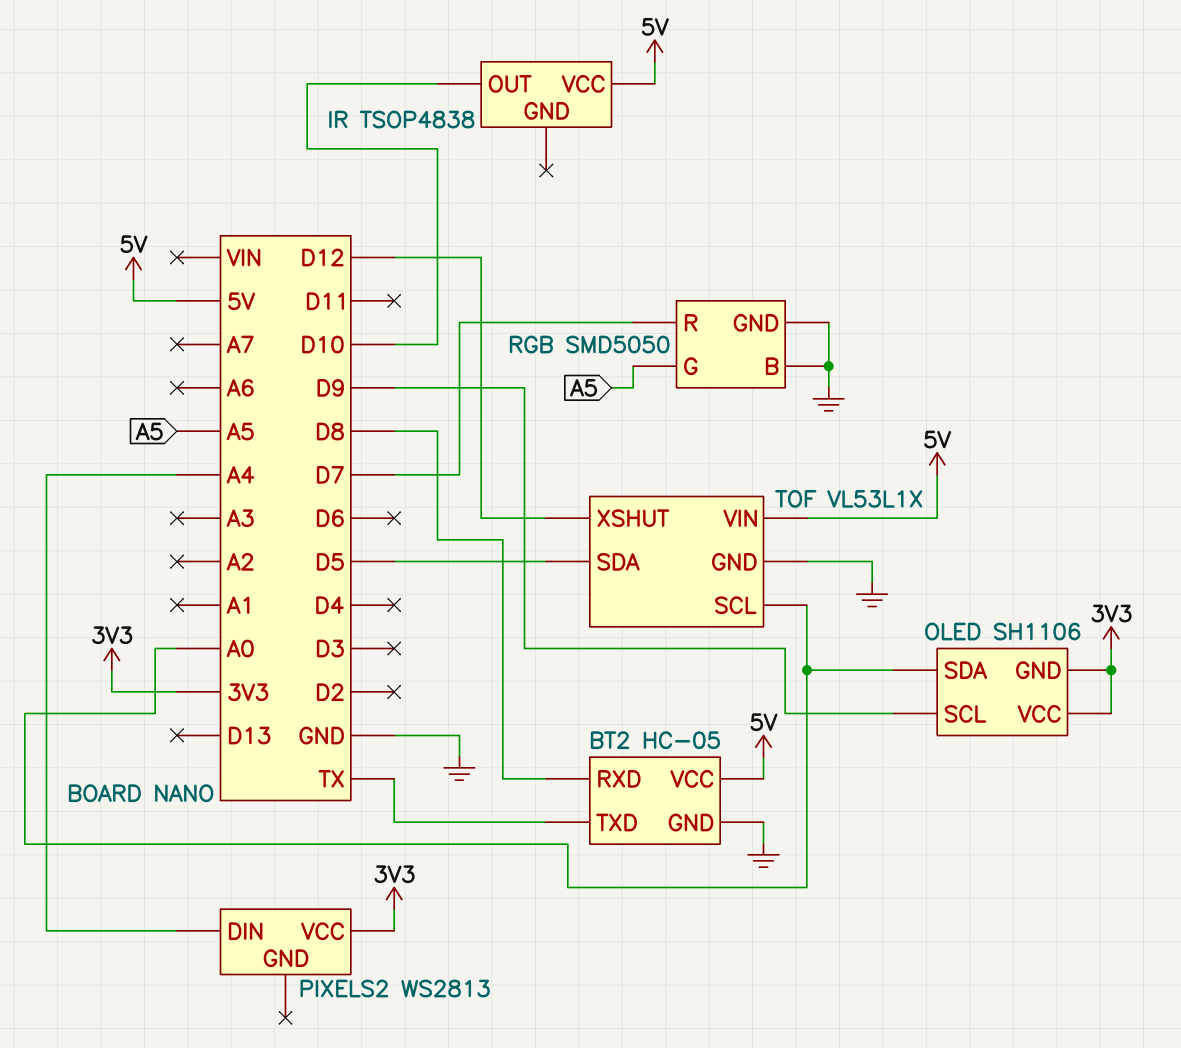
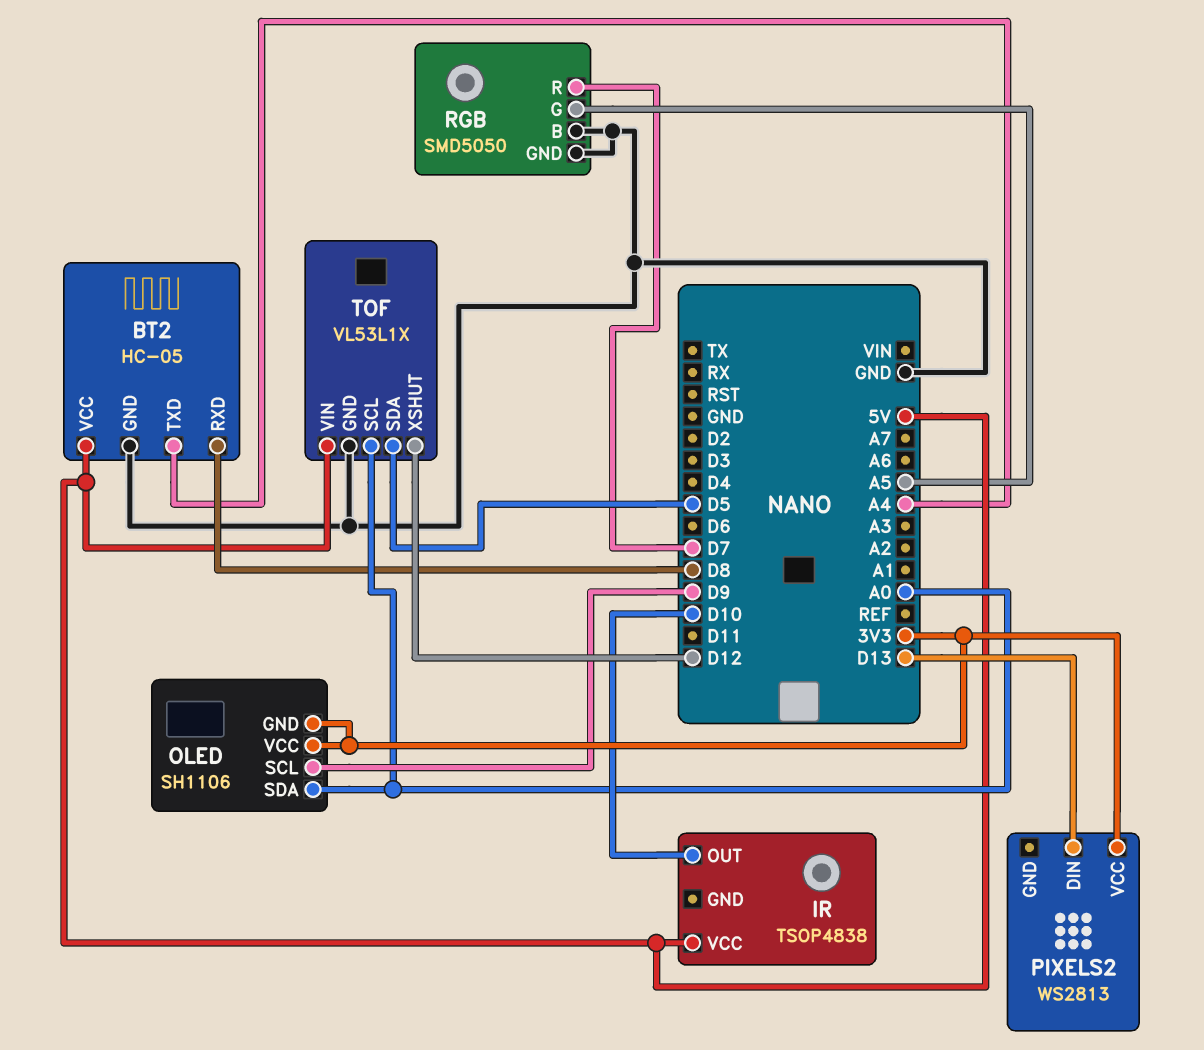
BT2 pin TXD: TX -> A4
PIXELS2 pin DIN: A4 -> D13

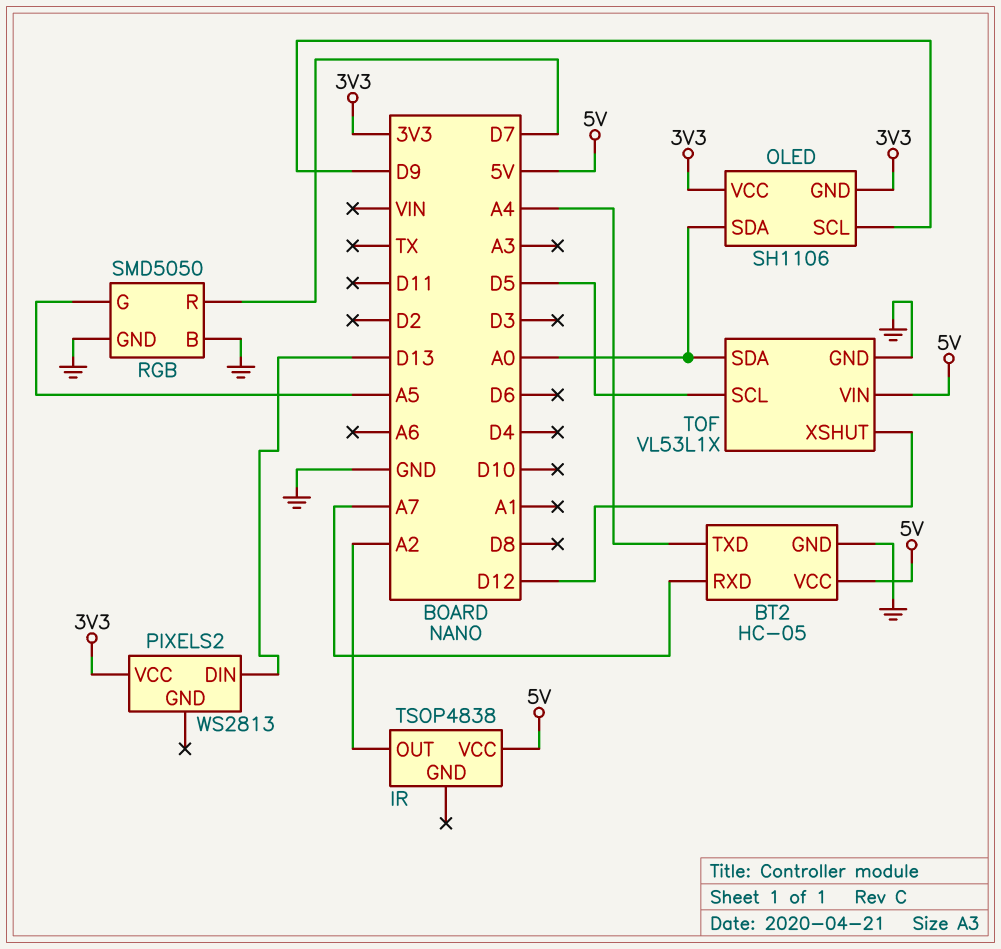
BT2 pin RXD: D8 -> A7
IR pin OUT: D10 -> A2
TOF pin SCL: A0 -> D5
TOF pin SDA: D5 -> A0

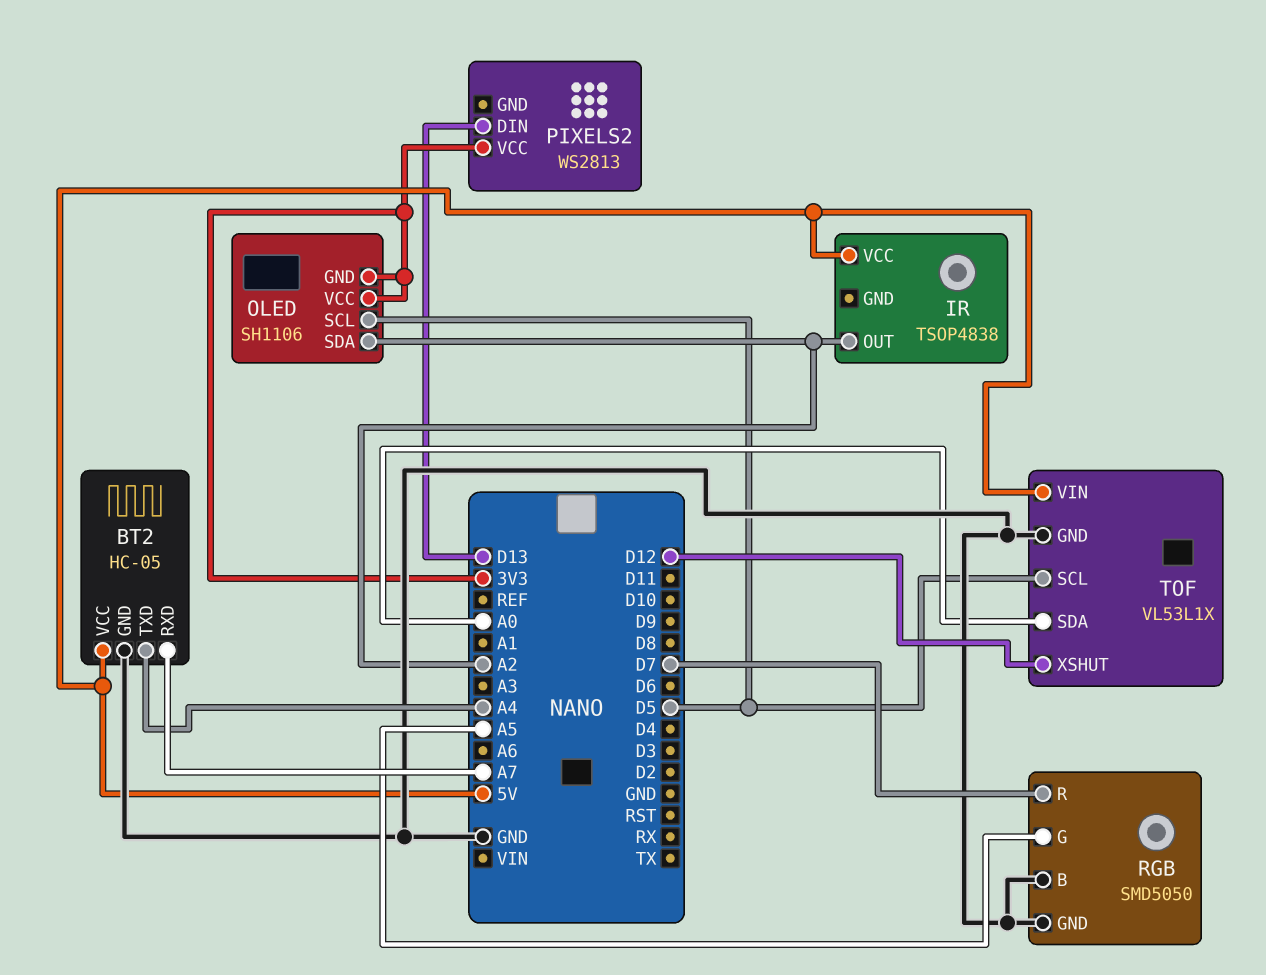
OLED pin SCL: D9 -> D5
OLED pin SDA: A0 -> A2

